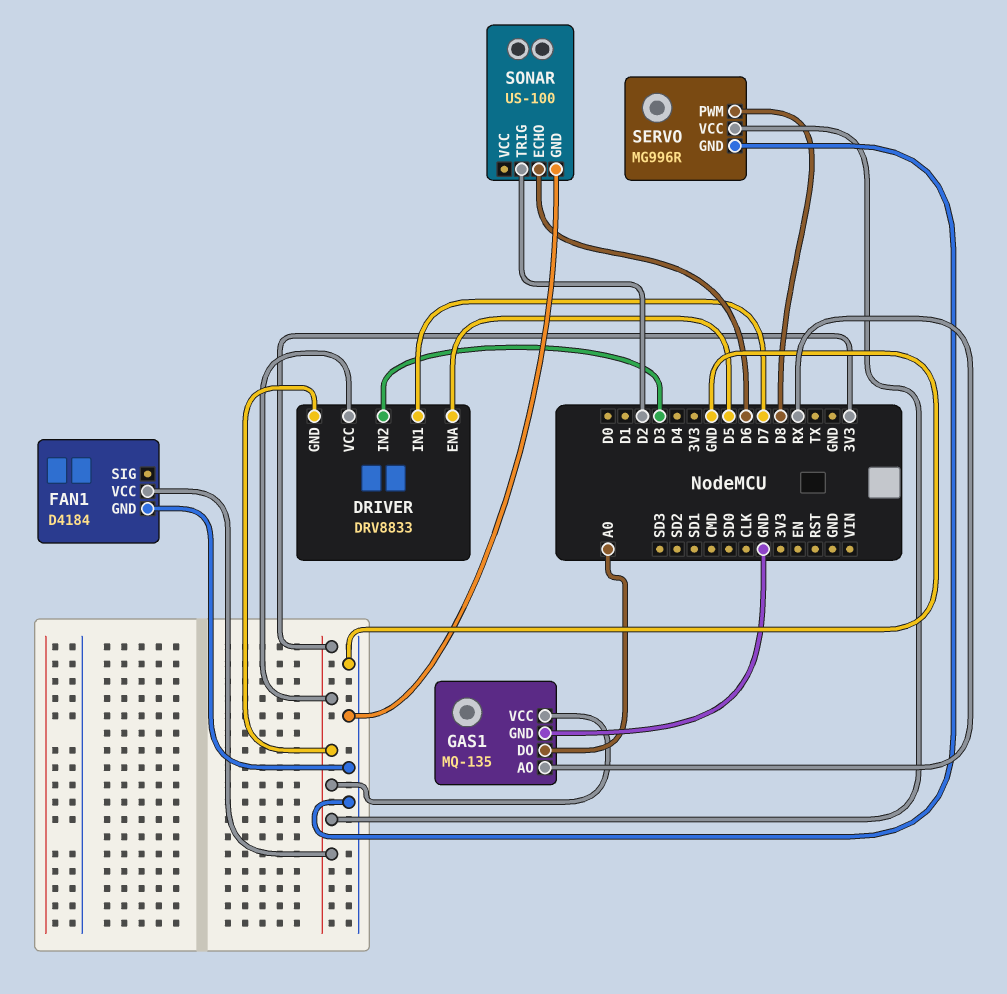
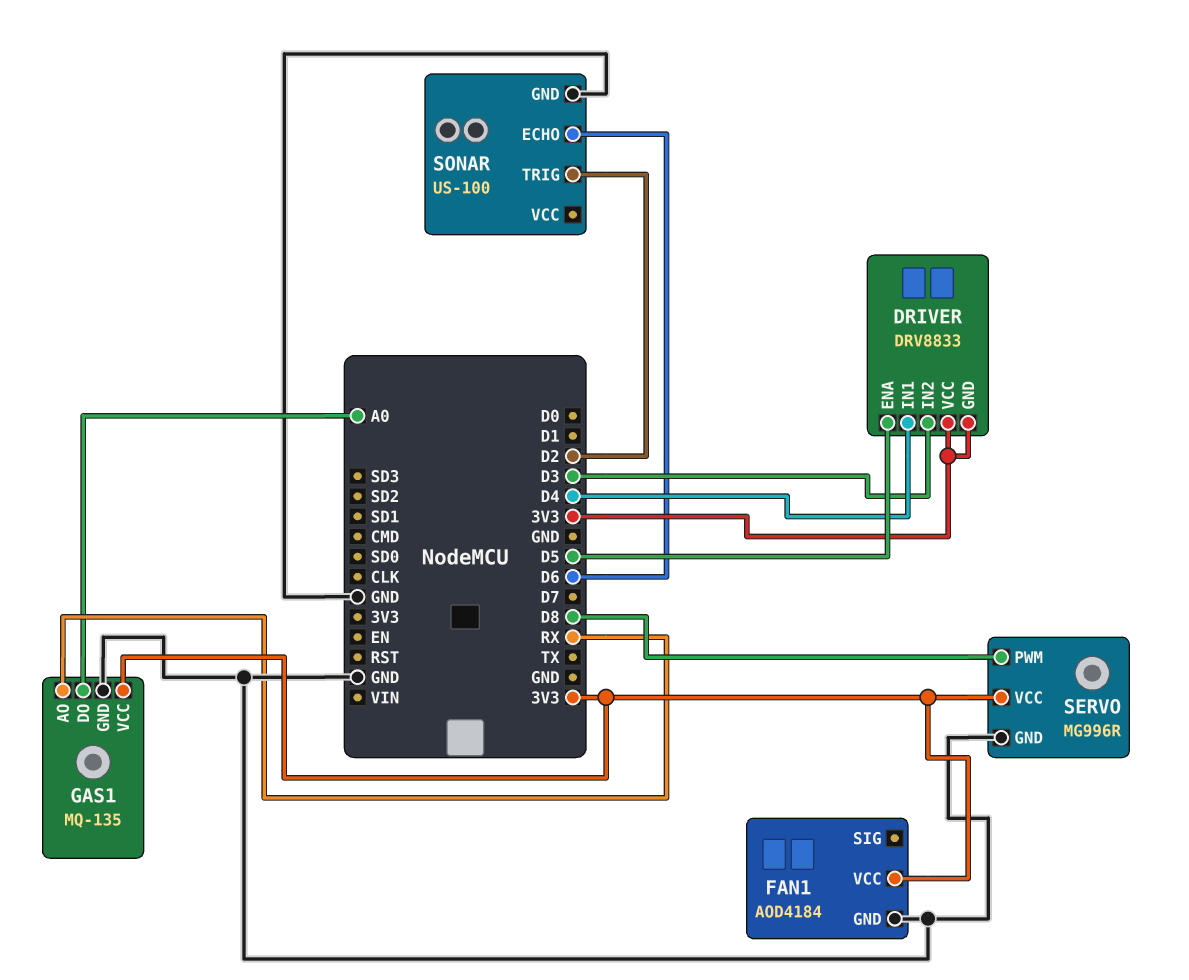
DRIVER pin IN1: D7 -> D4
FAN1: D4184 -> AOD4184

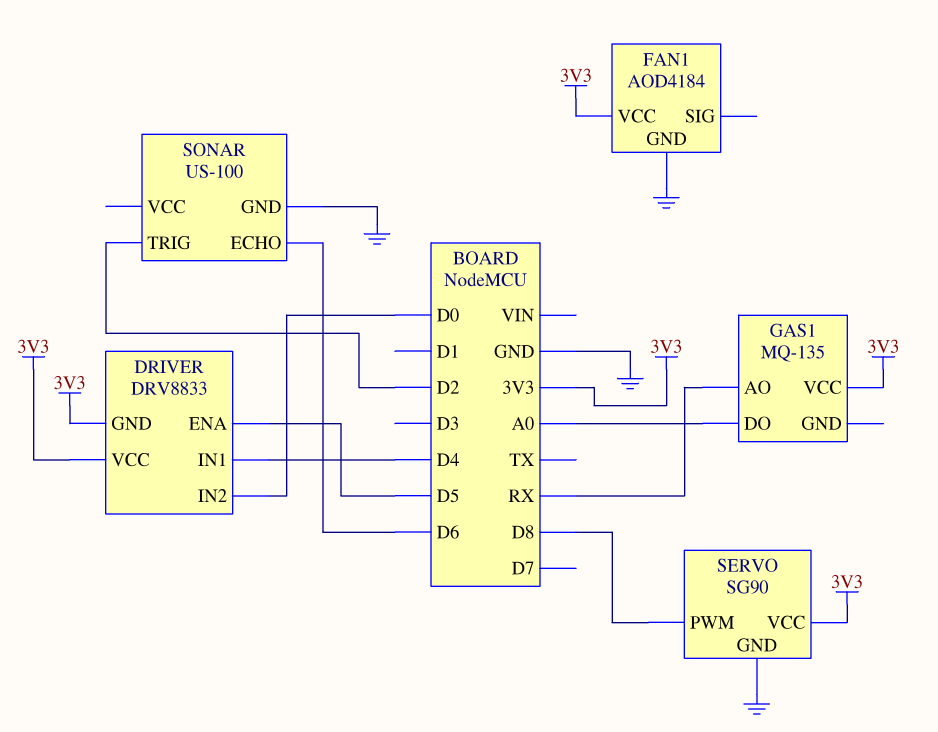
DRIVER pin IN2: D3 -> D0
GAS1 pin GND: GND -> none
SERVO: MG996R -> SG90

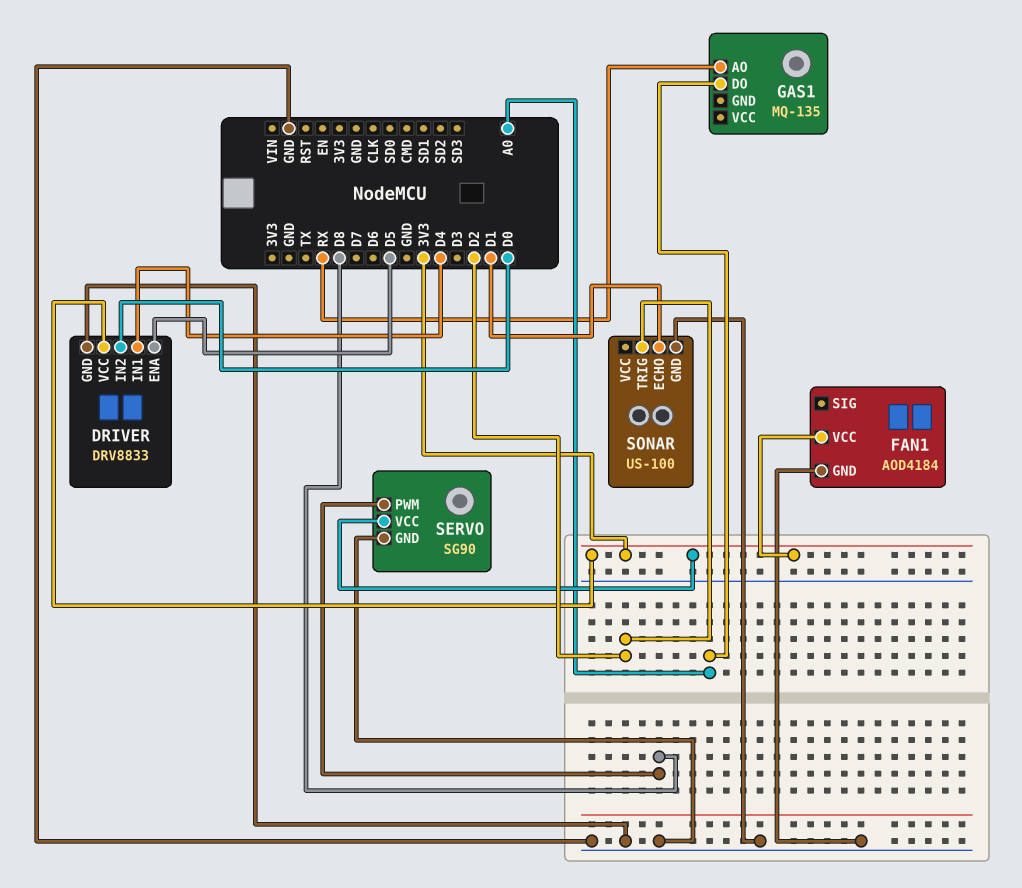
DRIVER pin GND: 3V3 -> GND
GAS1 pin VCC: 3V3 -> none
SONAR pin ECHO: D6 -> D1

